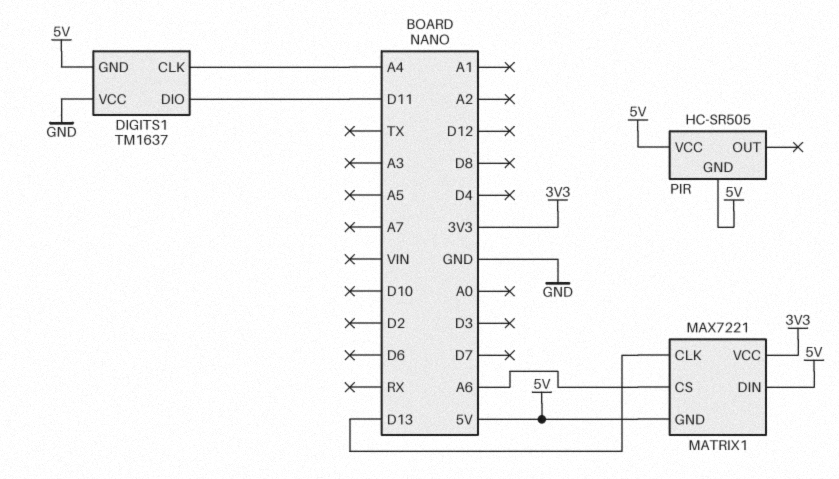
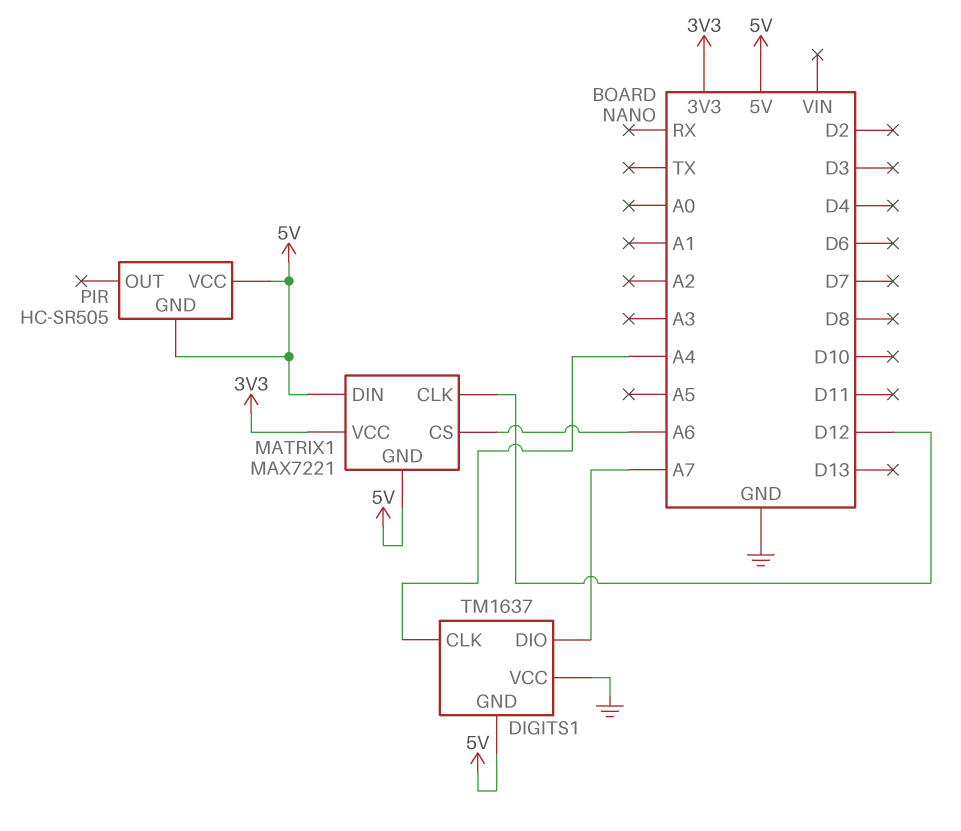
DIGITS1 pin DIO: D11 -> A7
MATRIX1 pin CLK: D13 -> D12

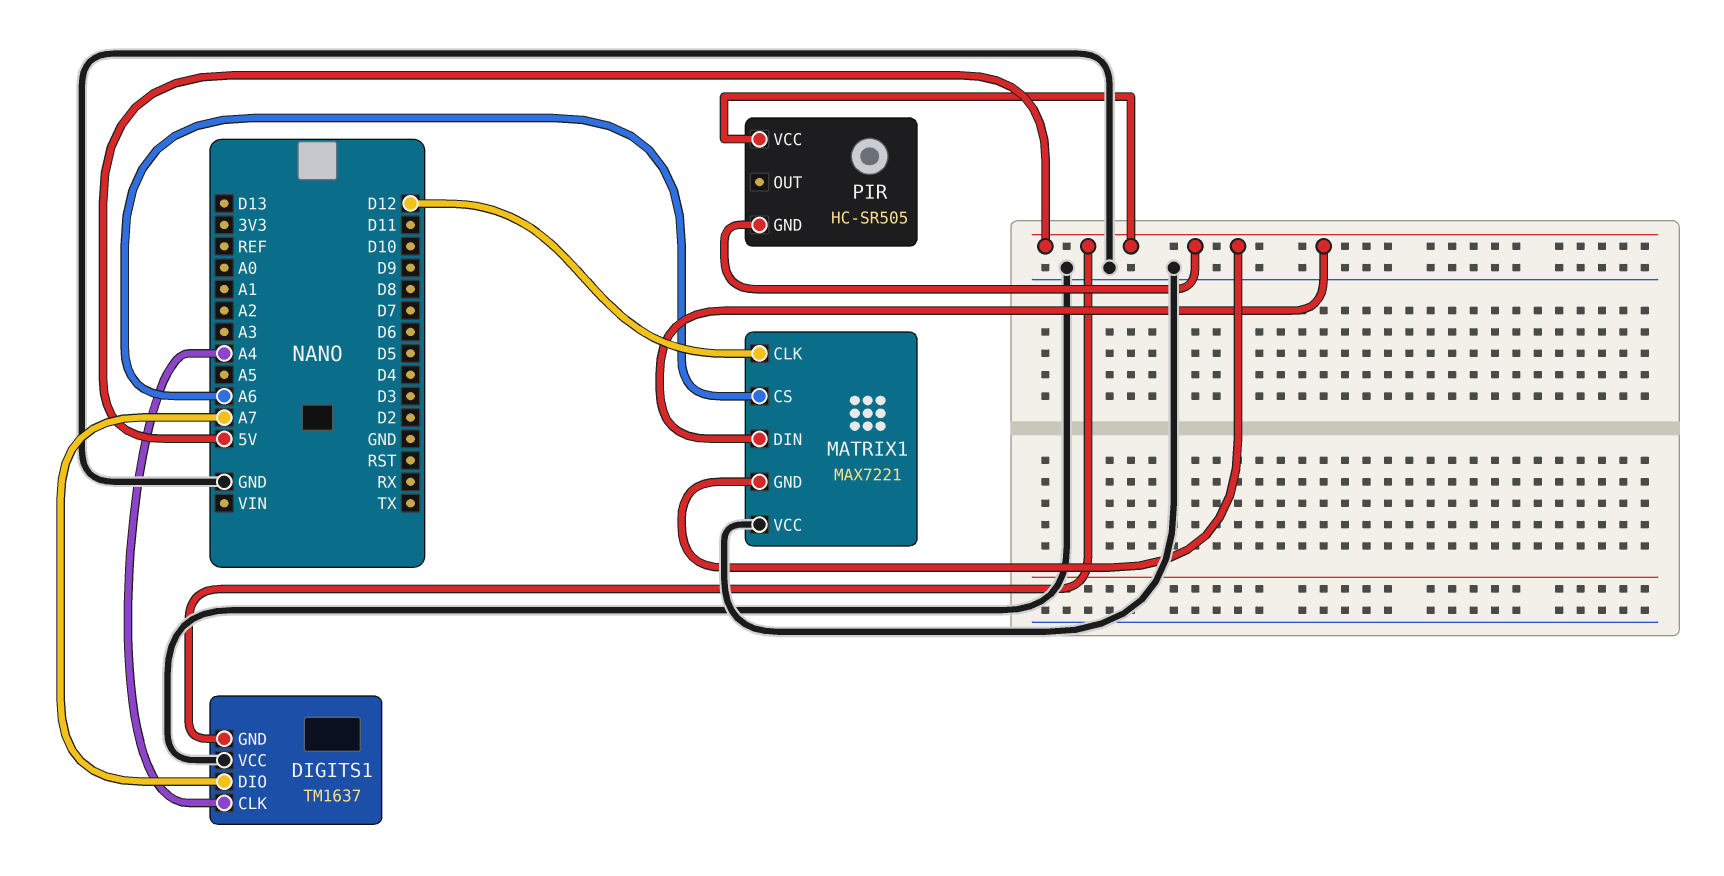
MATRIX1 pin VCC: 3V3 -> GND

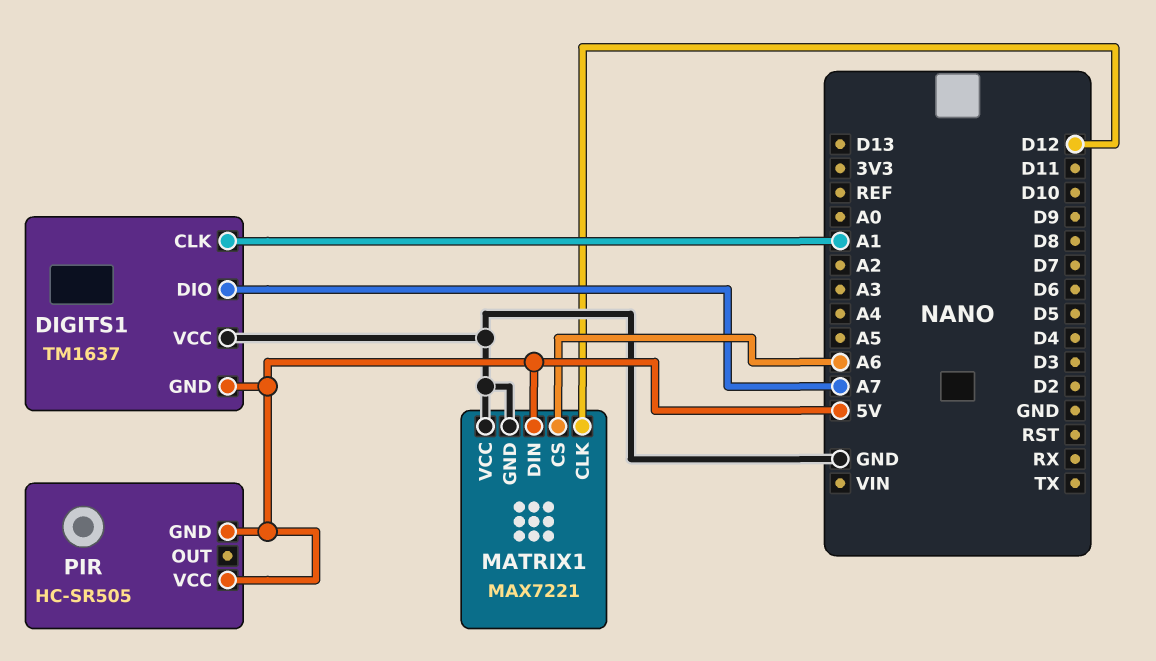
DIGITS1 pin CLK: A4 -> A1
MATRIX1 pin GND: 5V -> GND

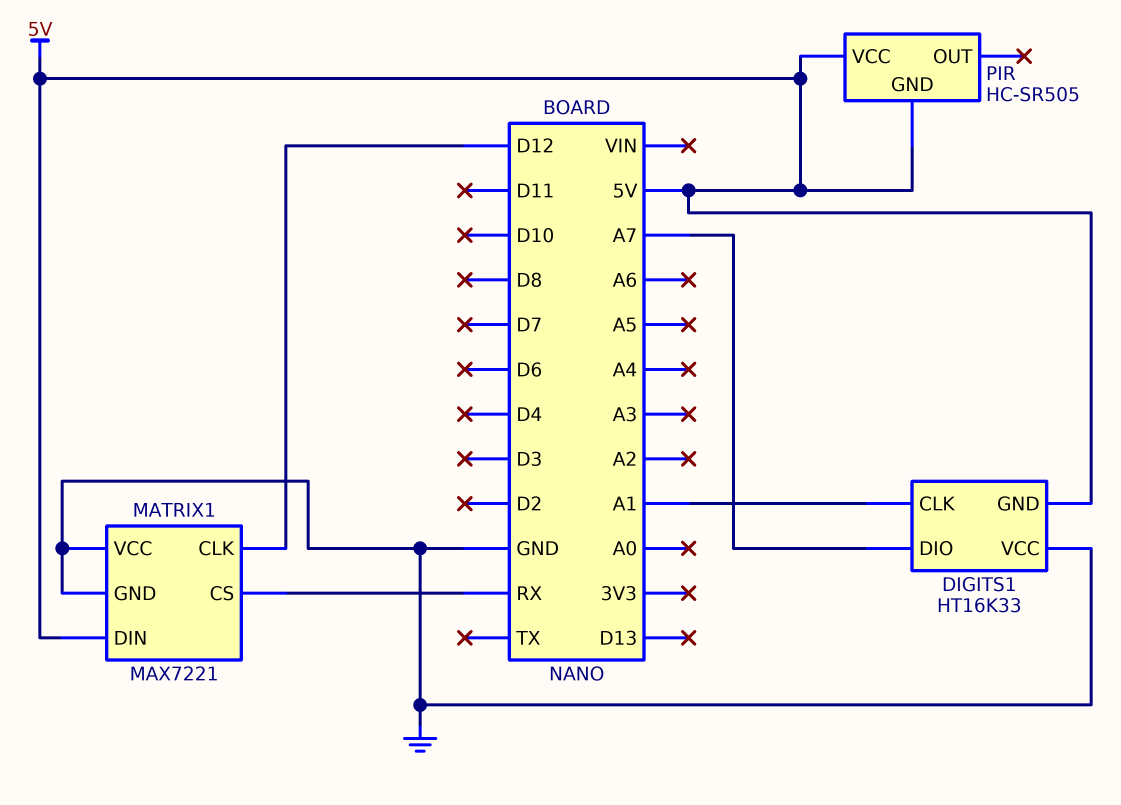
DIGITS1: TM1637 -> HT16K33
MATRIX1 pin CS: A6 -> RX

